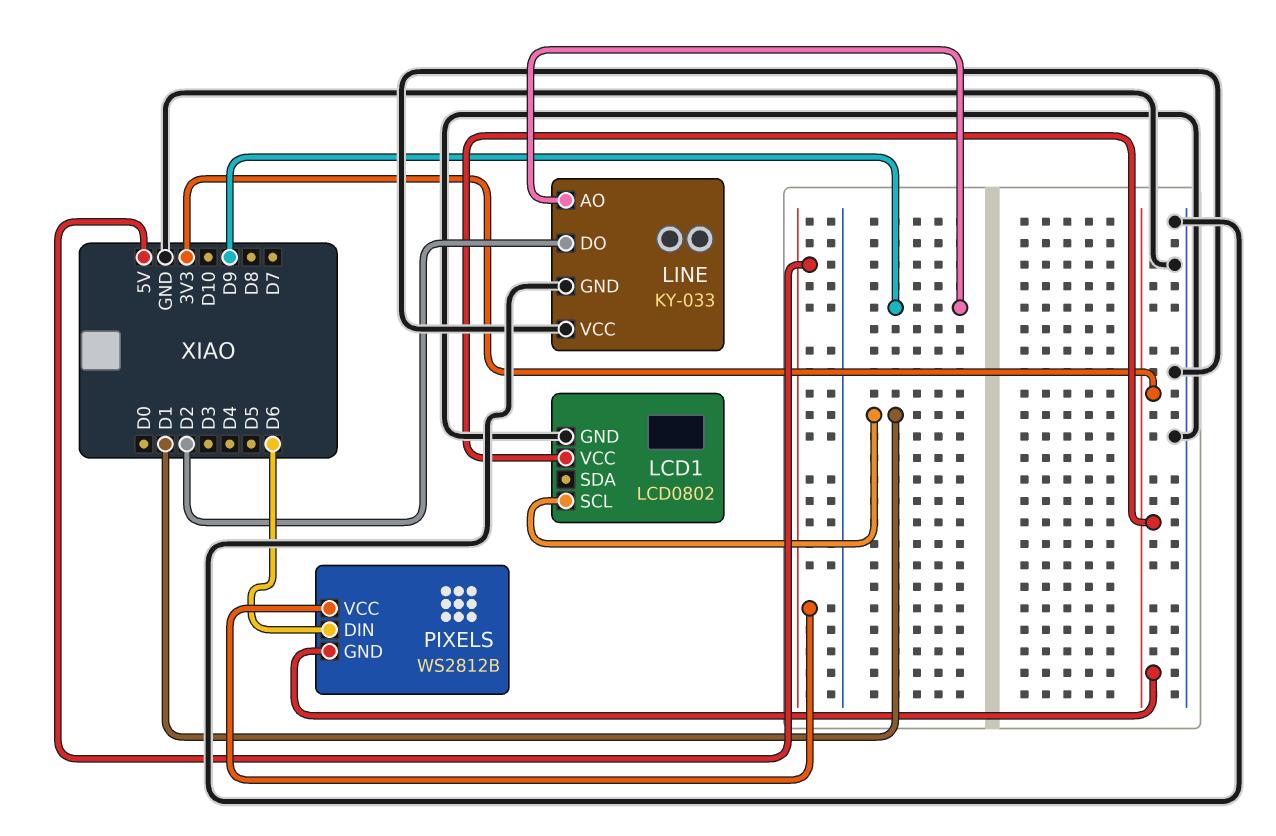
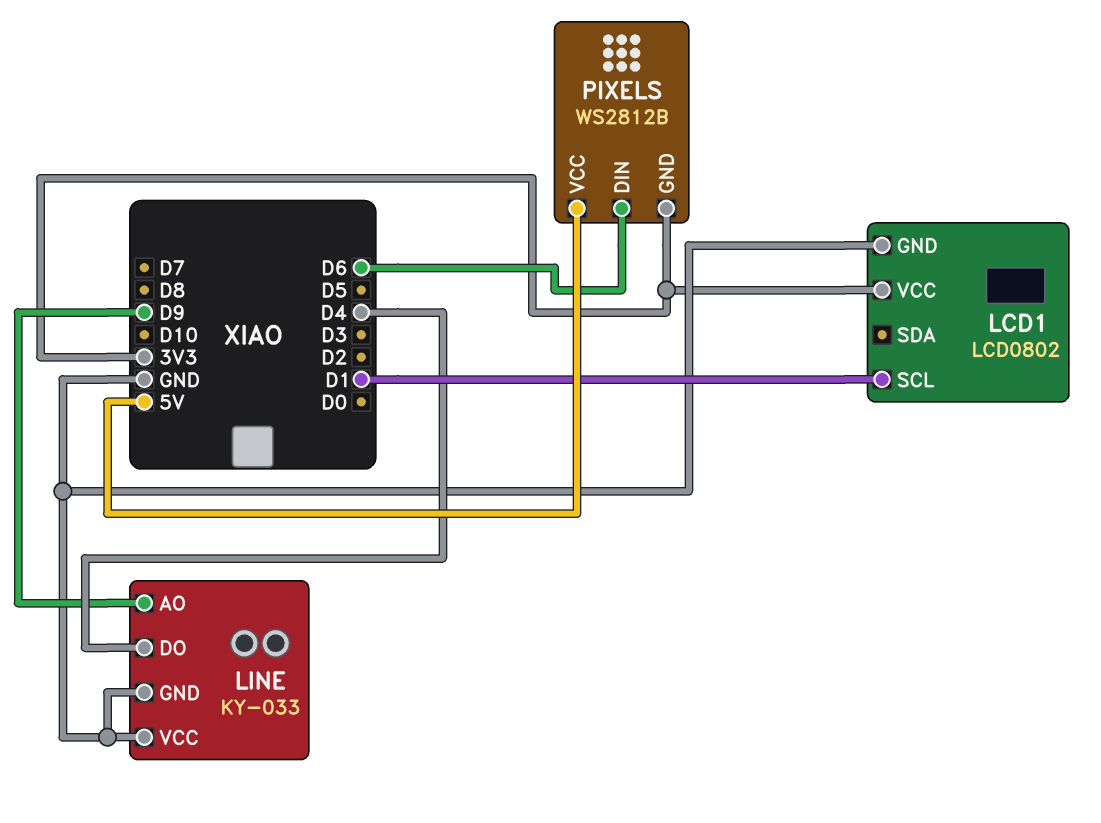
LINE pin DO: D2 -> D4

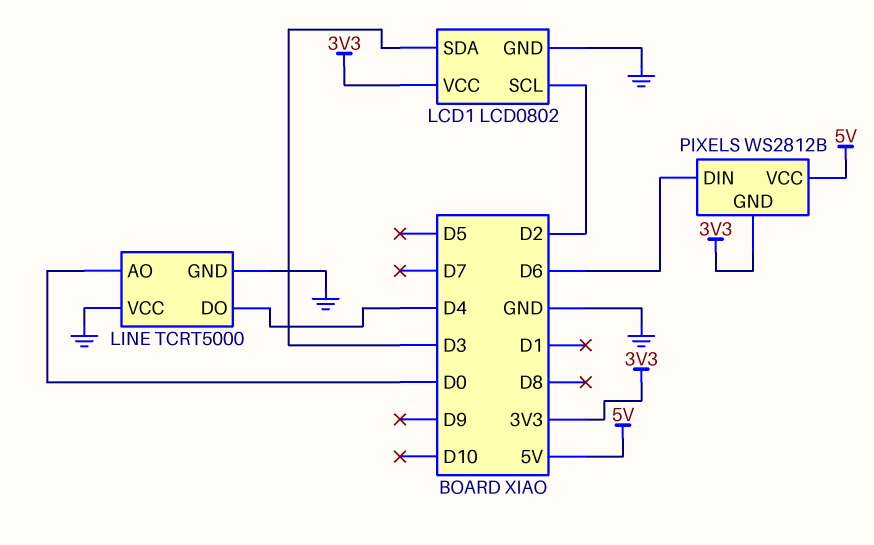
LCD1 pin SCL: D1 -> D2
LCD1 pin SDA: none -> D3
LINE: KY-033 -> TCRT5000
LINE pin AO: D9 -> D0

